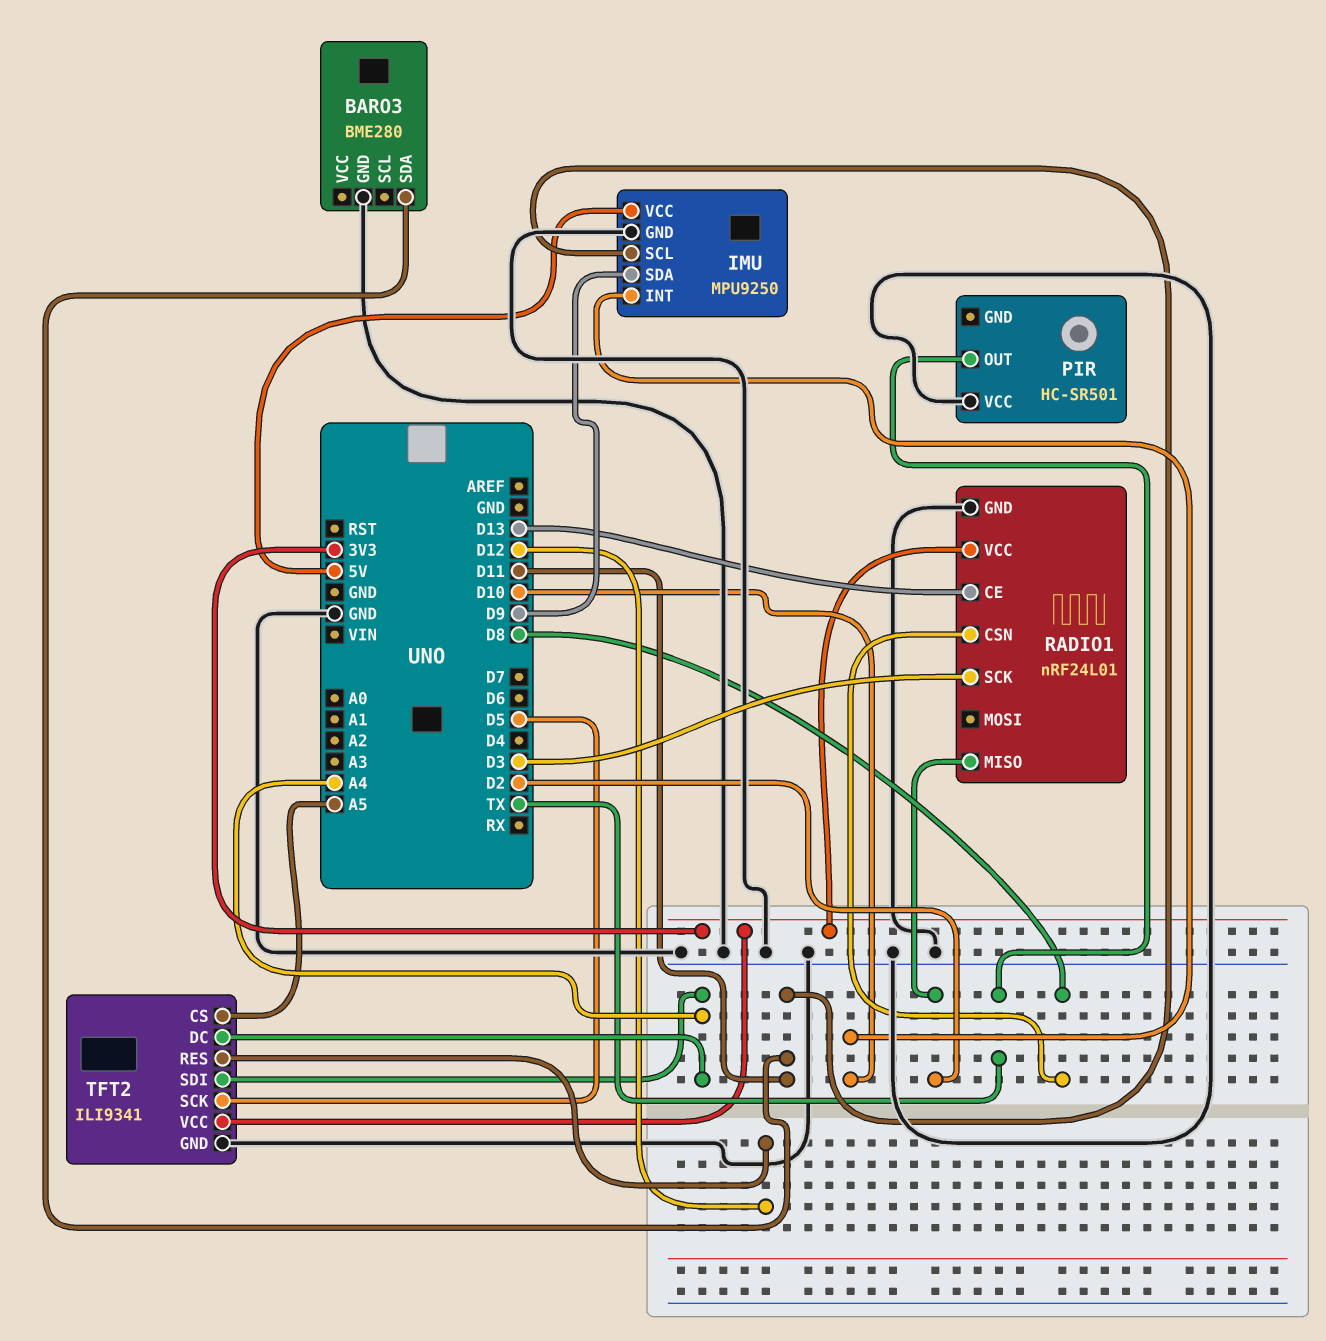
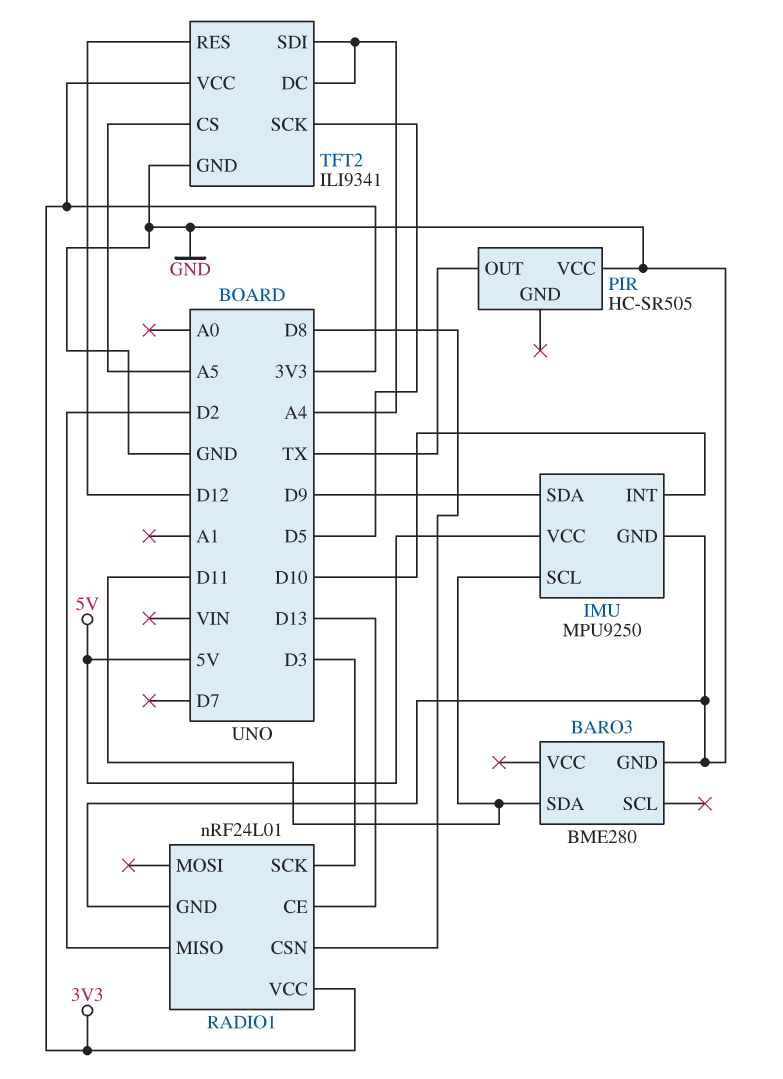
PIR: HC-SR501 -> HC-SR505

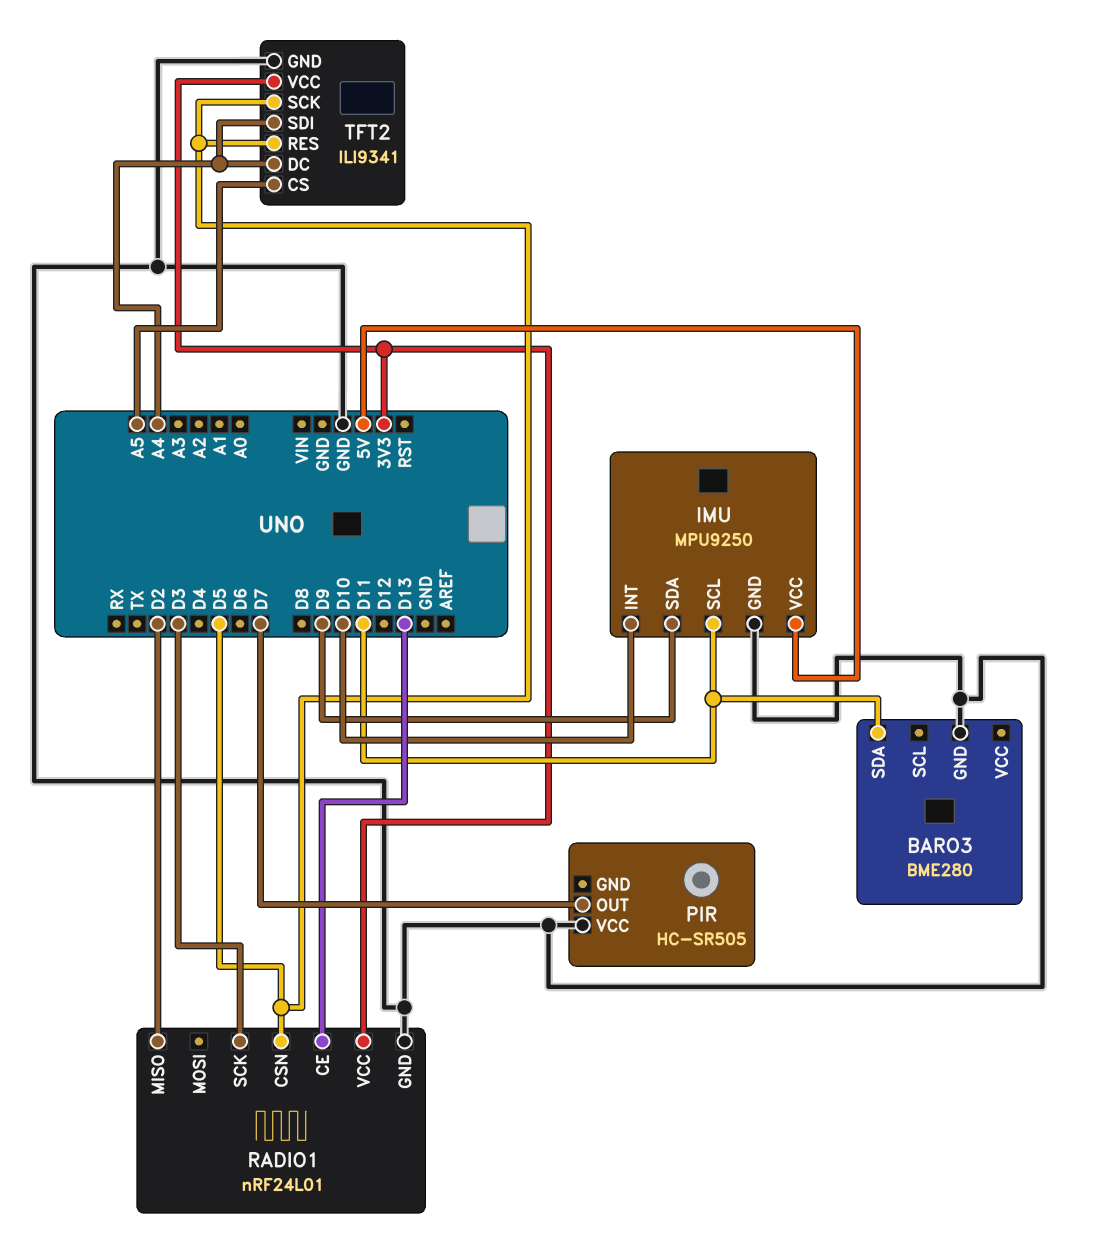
PIR pin OUT: TX -> D7
RADIO1 pin CSN: D8 -> D5
TFT2 pin RES: D12 -> D5

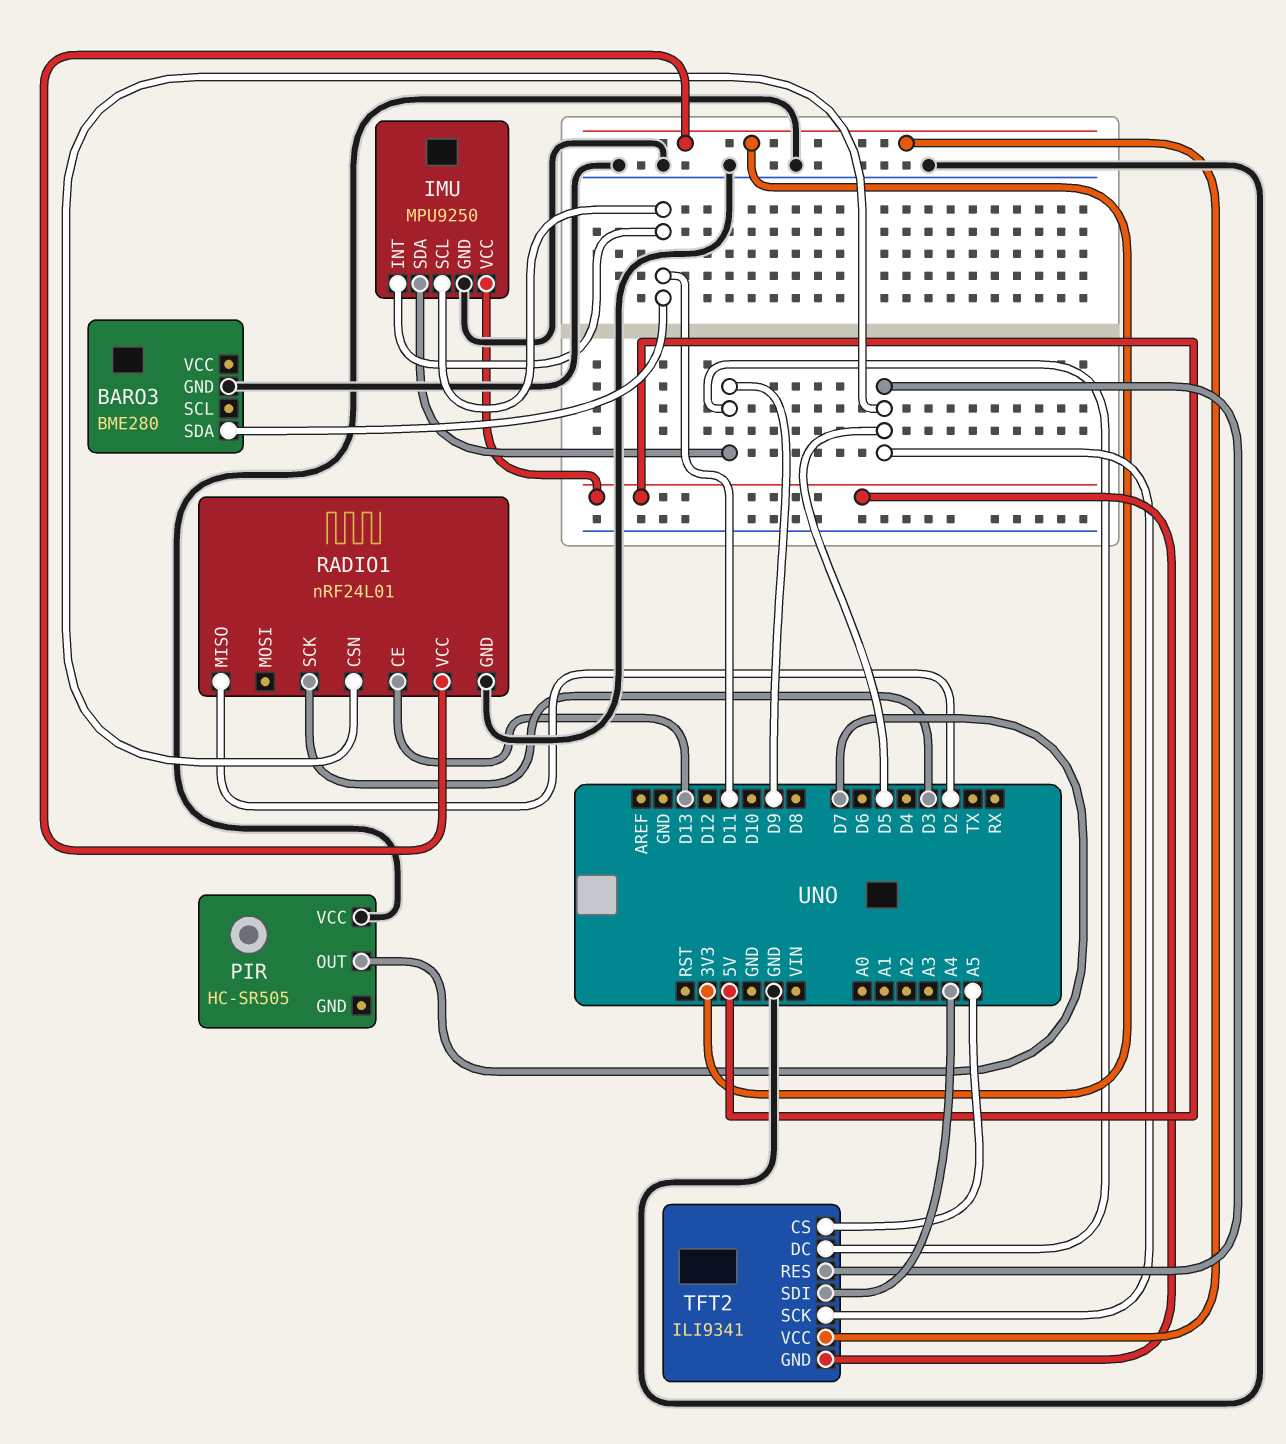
IMU pin INT: D10 -> D11
TFT2 pin DC: A4 -> D9
TFT2 pin GND: GND -> 5V

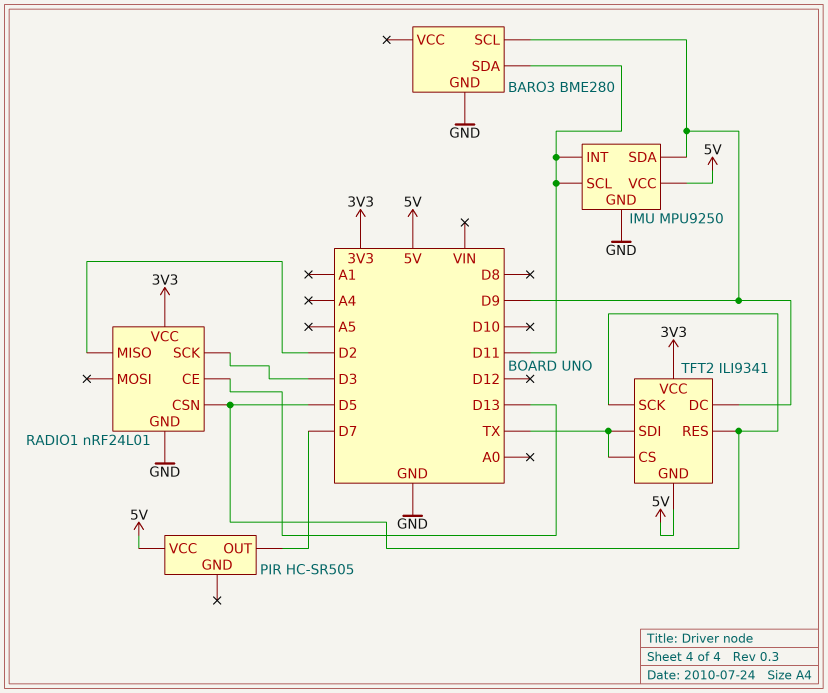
BARO3 pin SCL: none -> D9
PIR pin VCC: GND -> 5V
TFT2 pin CS: A5 -> TX
TFT2 pin SDI: A4 -> TX

